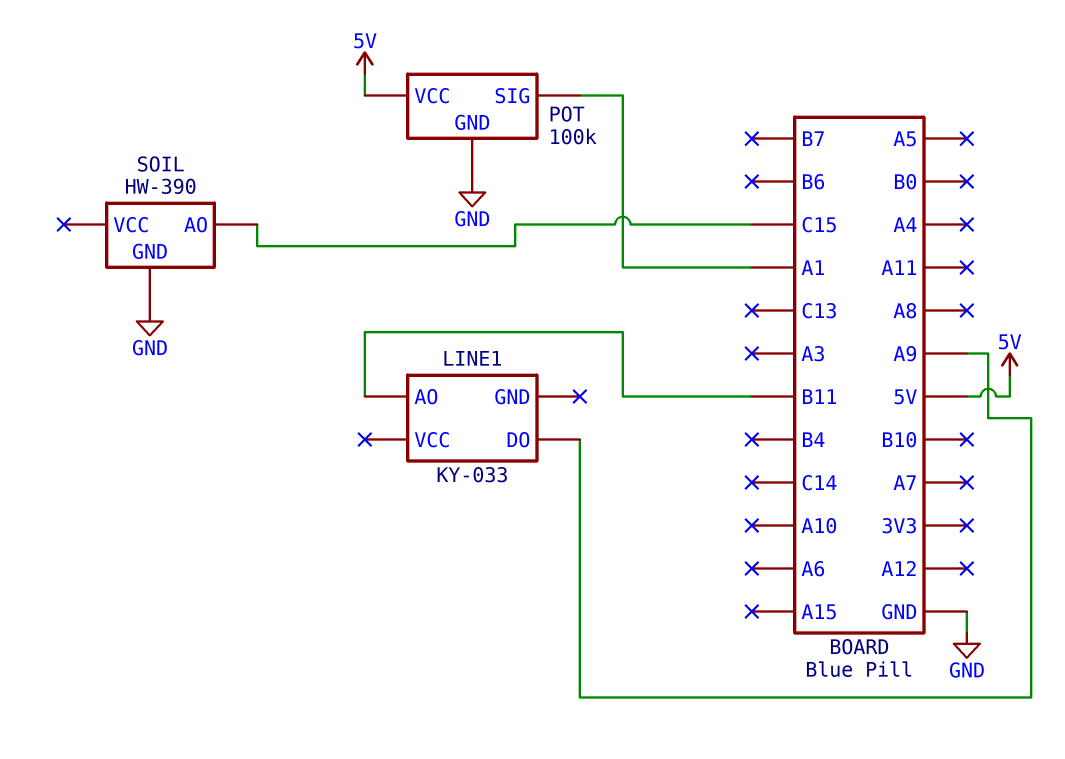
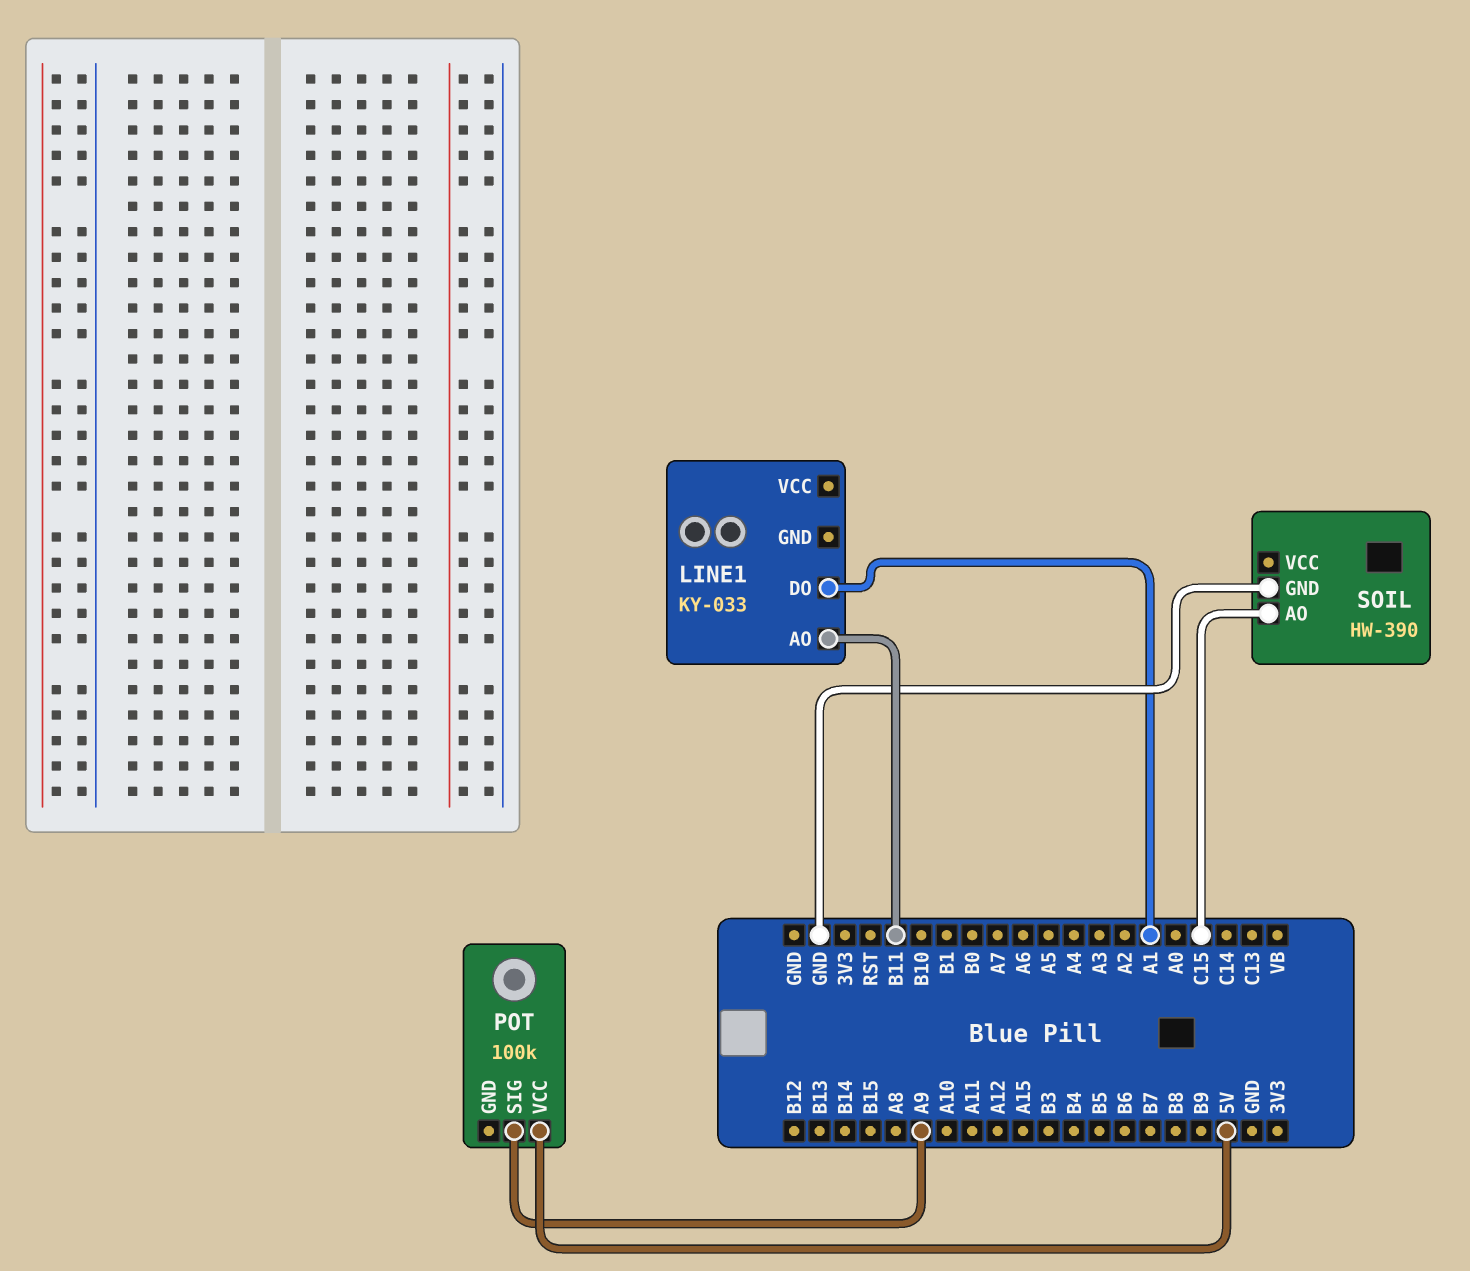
LINE1 pin DO: A9 -> A1
POT pin GND: GND -> none
POT pin SIG: A1 -> A9

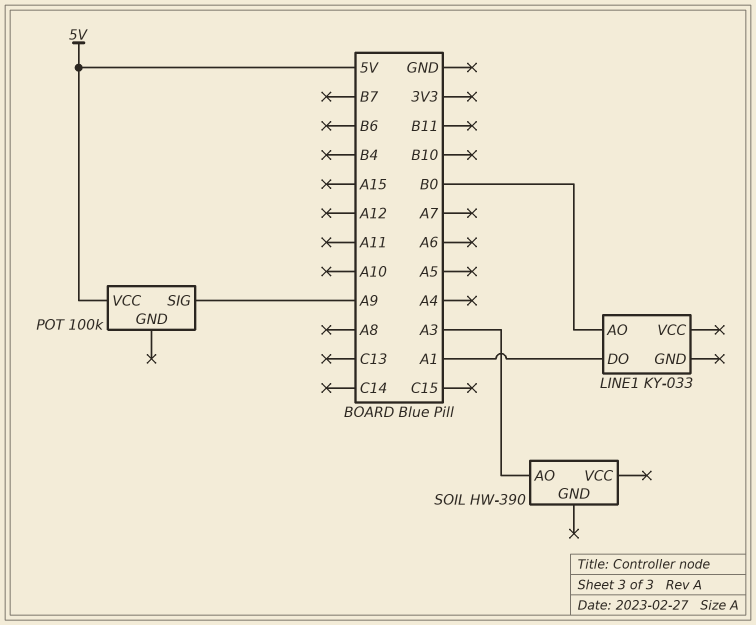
LINE1 pin AO: B11 -> B0
SOIL pin AO: C15 -> A3
SOIL pin GND: GND -> none

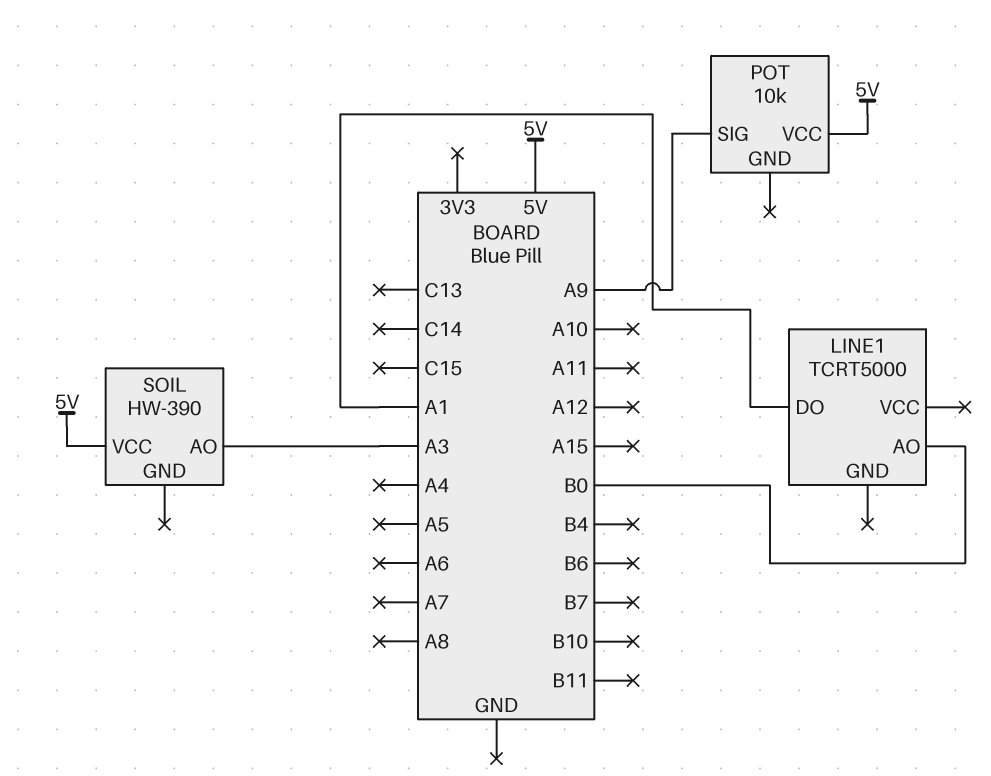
LINE1: KY-033 -> TCRT5000
POT: 100k -> 10k
SOIL pin VCC: none -> 5V

